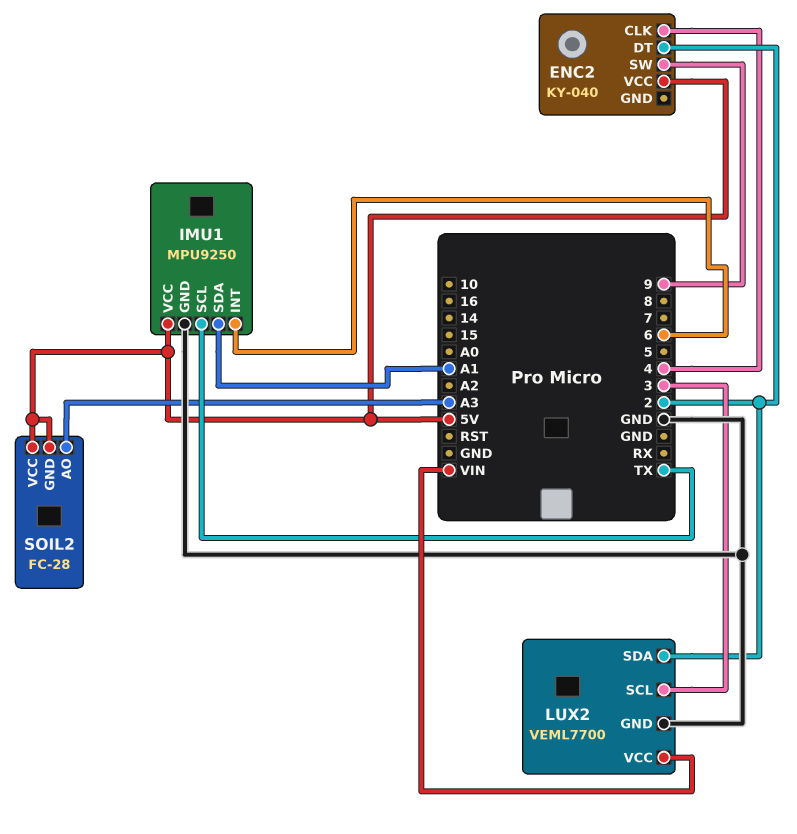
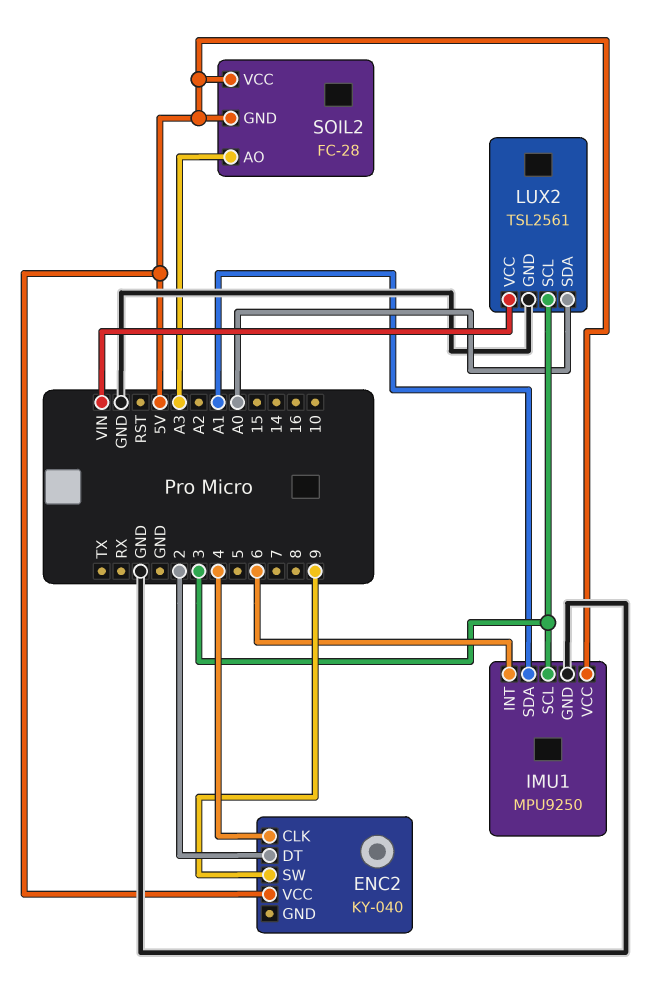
IMU1 pin SCL: TX -> 3
LUX2: VEML7700 -> TSL2561
LUX2 pin SDA: 2 -> A0

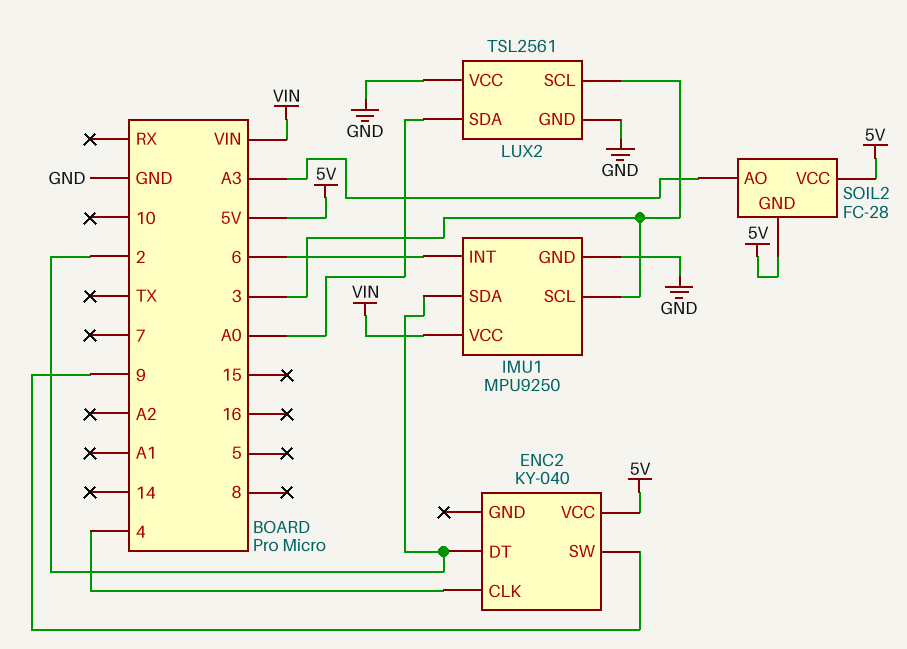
IMU1 pin SDA: A1 -> 2
IMU1 pin VCC: 5V -> VIN
LUX2 pin VCC: VIN -> GND

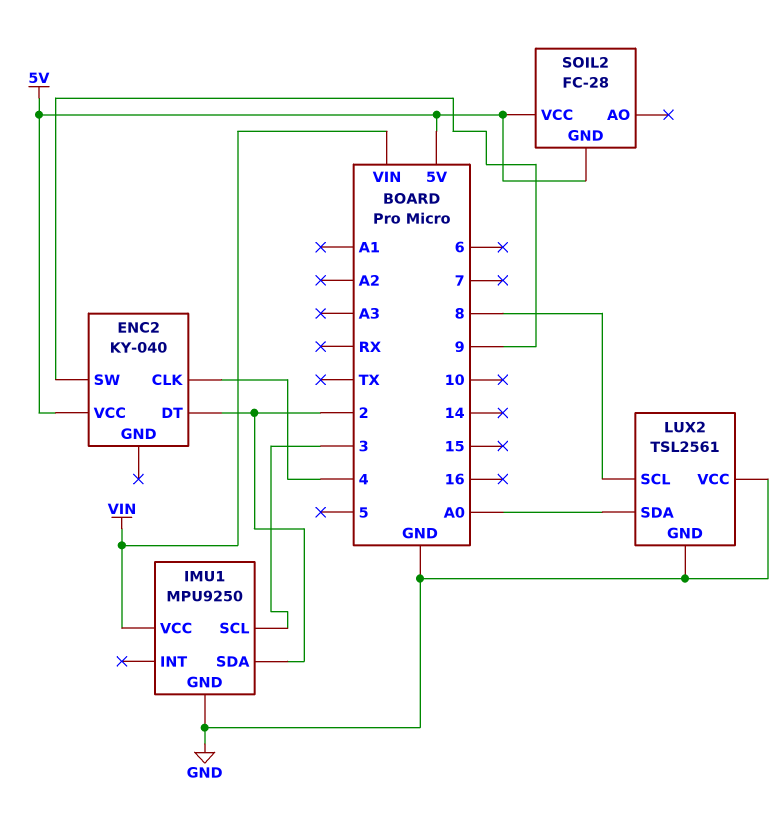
IMU1 pin INT: 6 -> none
LUX2 pin SCL: 3 -> 8
SOIL2 pin AO: A3 -> none

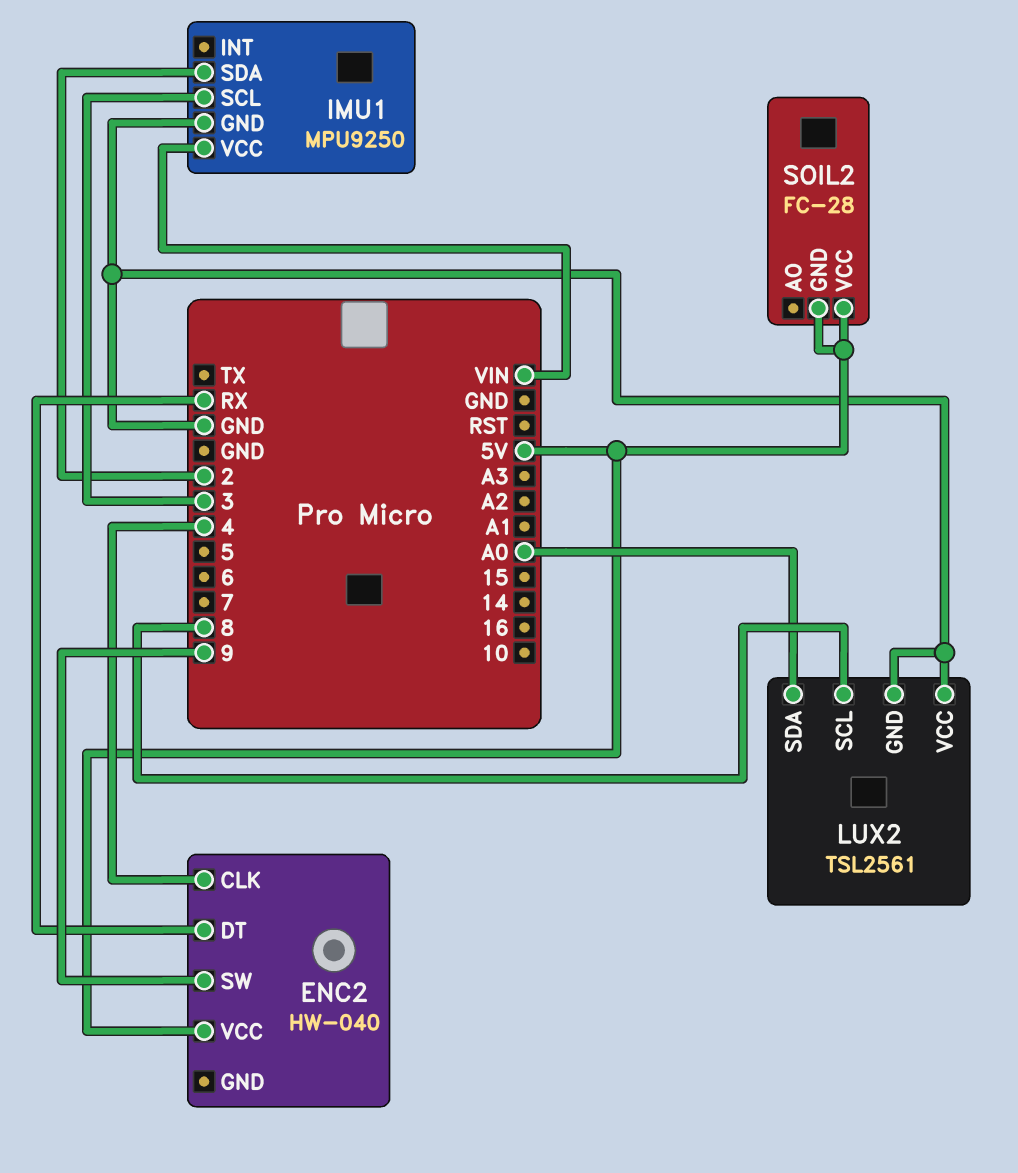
ENC2: KY-040 -> HW-040
ENC2 pin DT: 2 -> RX

